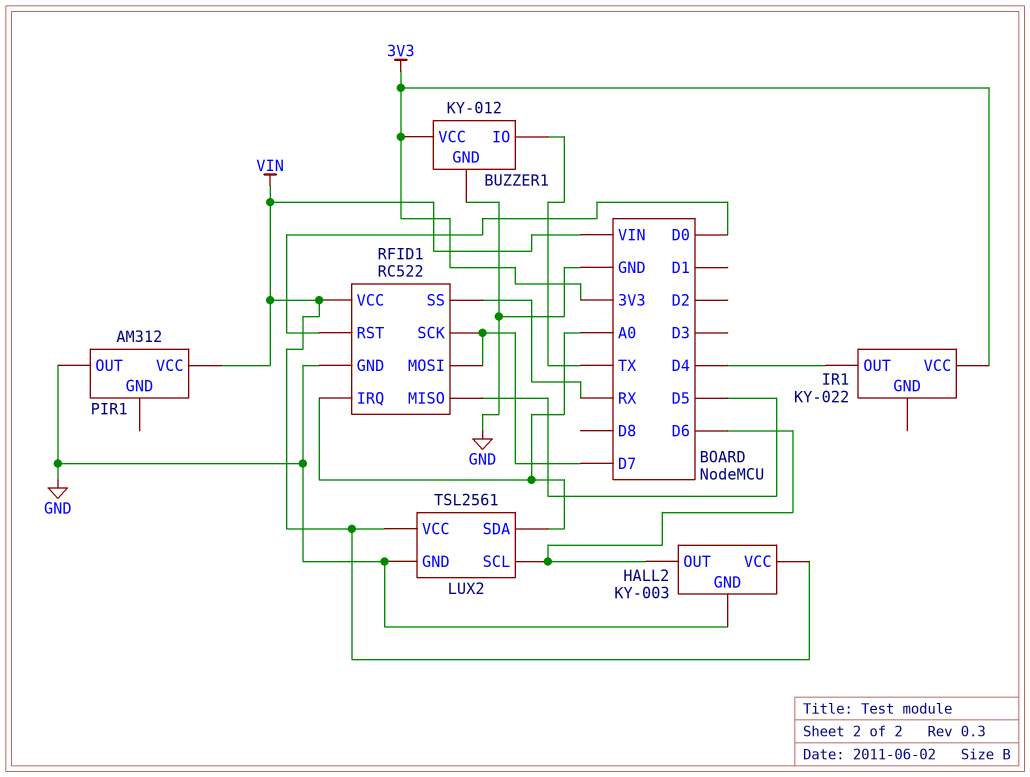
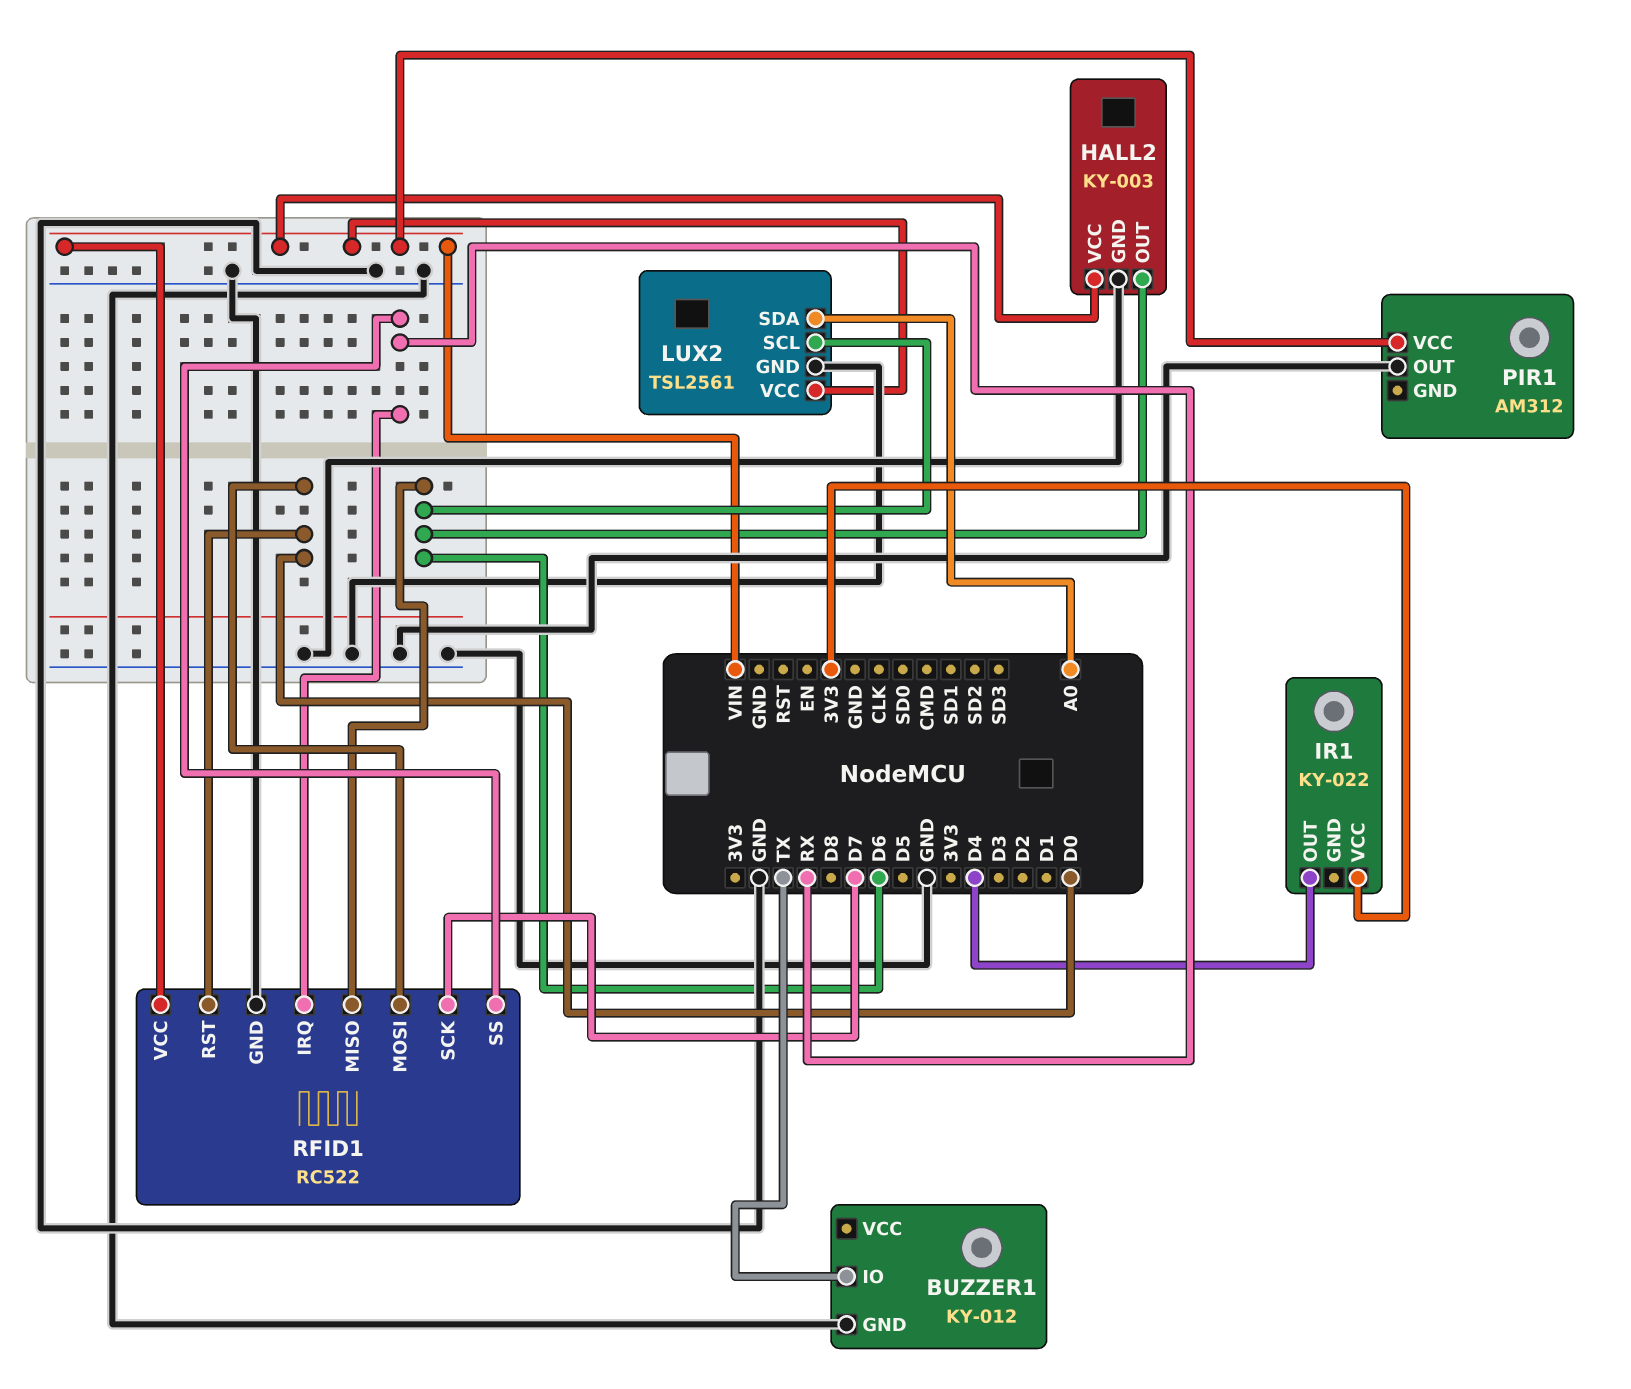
BUZZER1 pin VCC: 3V3 -> none
RFID1 pin IRQ: A0 -> RX
RFID1 pin MISO: D5 -> D6
RFID1 pin MOSI: D7 -> D0

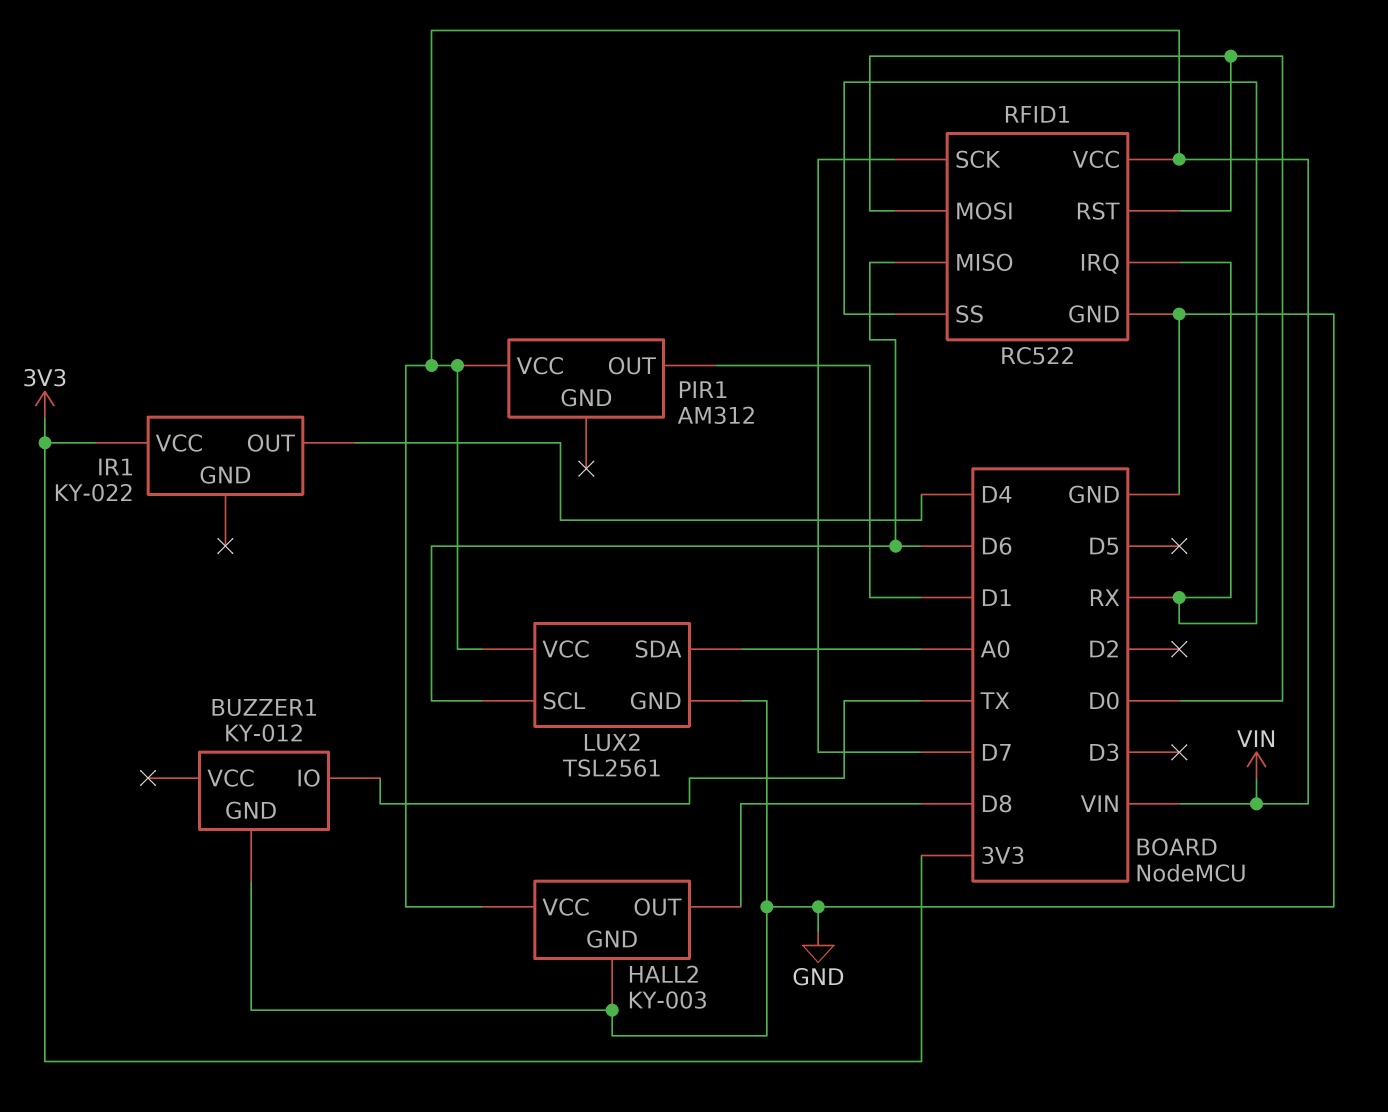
HALL2 pin OUT: D6 -> D8
PIR1 pin OUT: GND -> D1

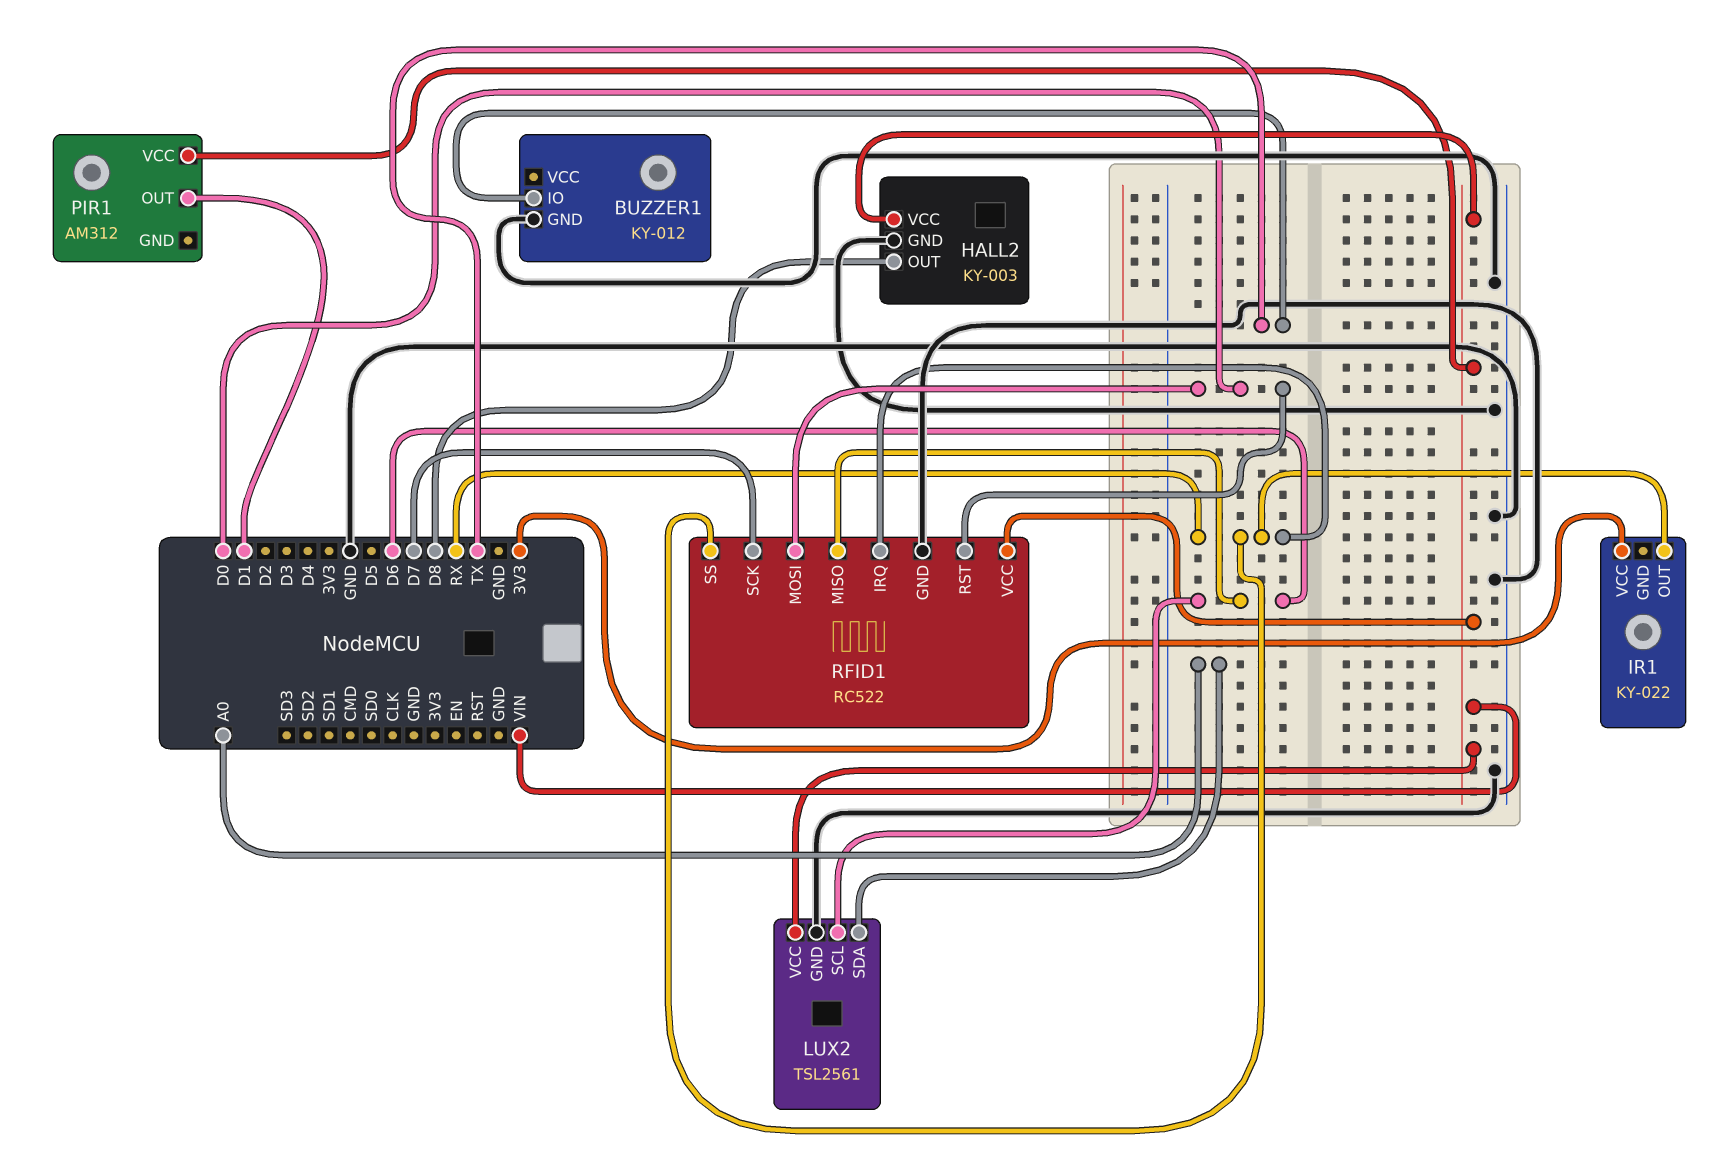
IR1 pin OUT: D4 -> RX

